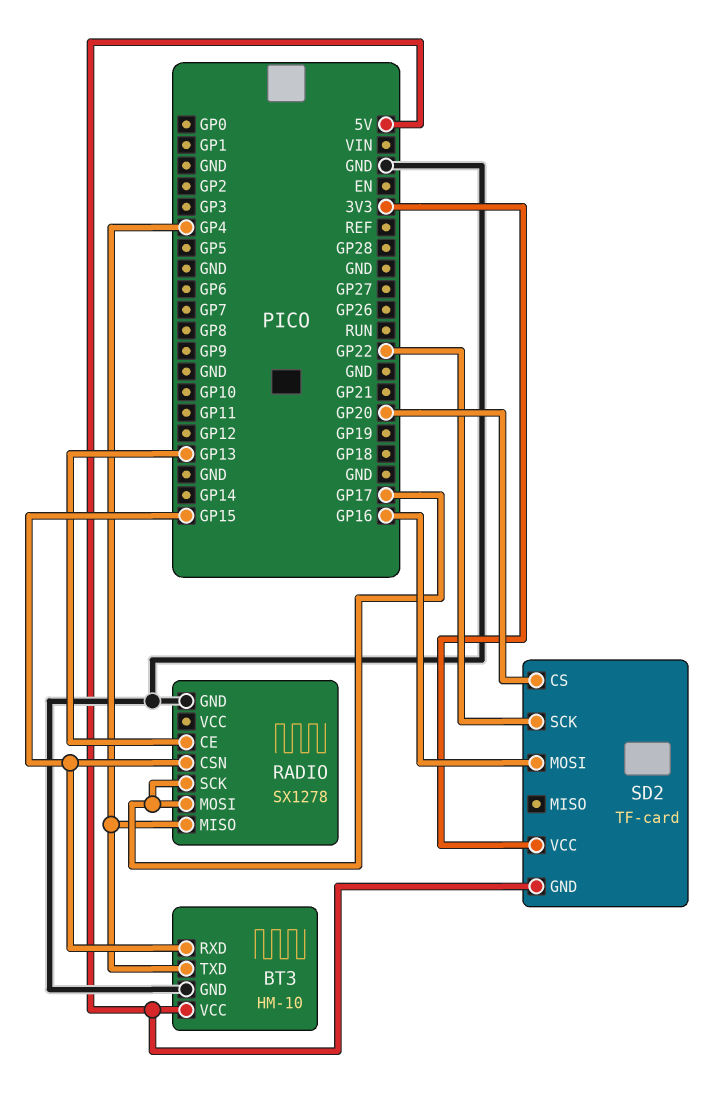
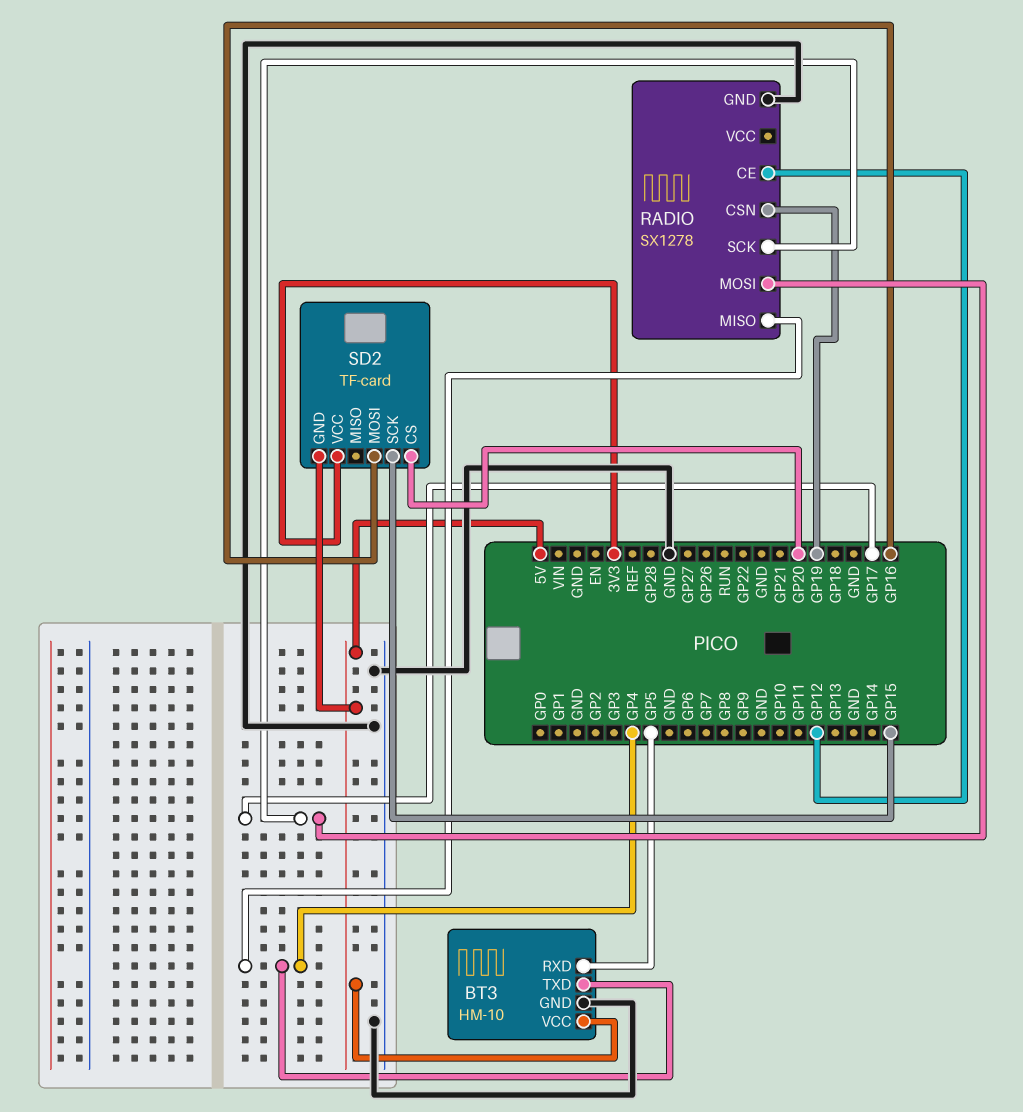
BT3 pin RXD: GP15 -> GP5
RADIO pin CE: GP13 -> GP12
RADIO pin CSN: GP15 -> GP19
SD2 pin SCK: GP22 -> GP15

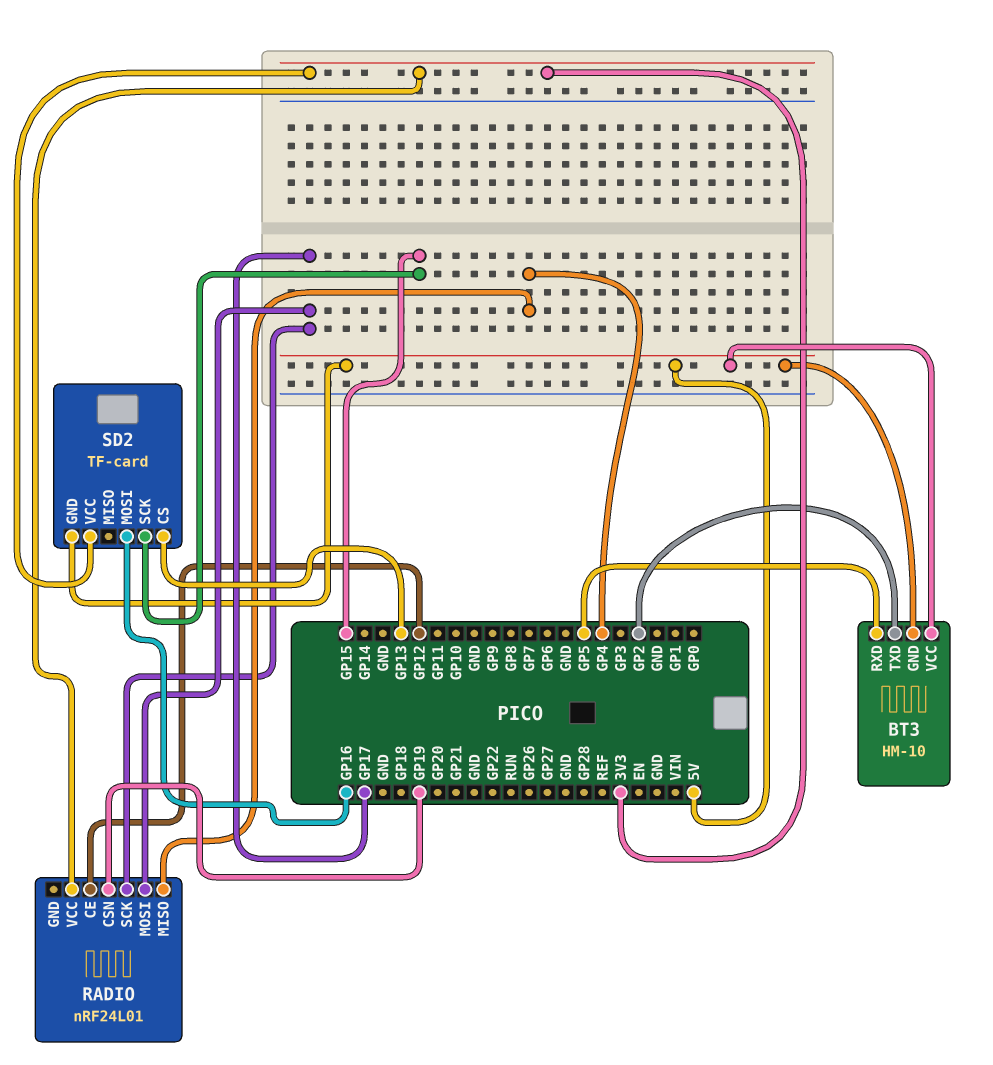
BT3 pin GND: GND -> 5V
BT3 pin TXD: GP4 -> GP2
RADIO: SX1278 -> nRF24L01
RADIO pin GND: GND -> none
RADIO pin VCC: none -> 3V3
SD2 pin CS: GP20 -> GP13

